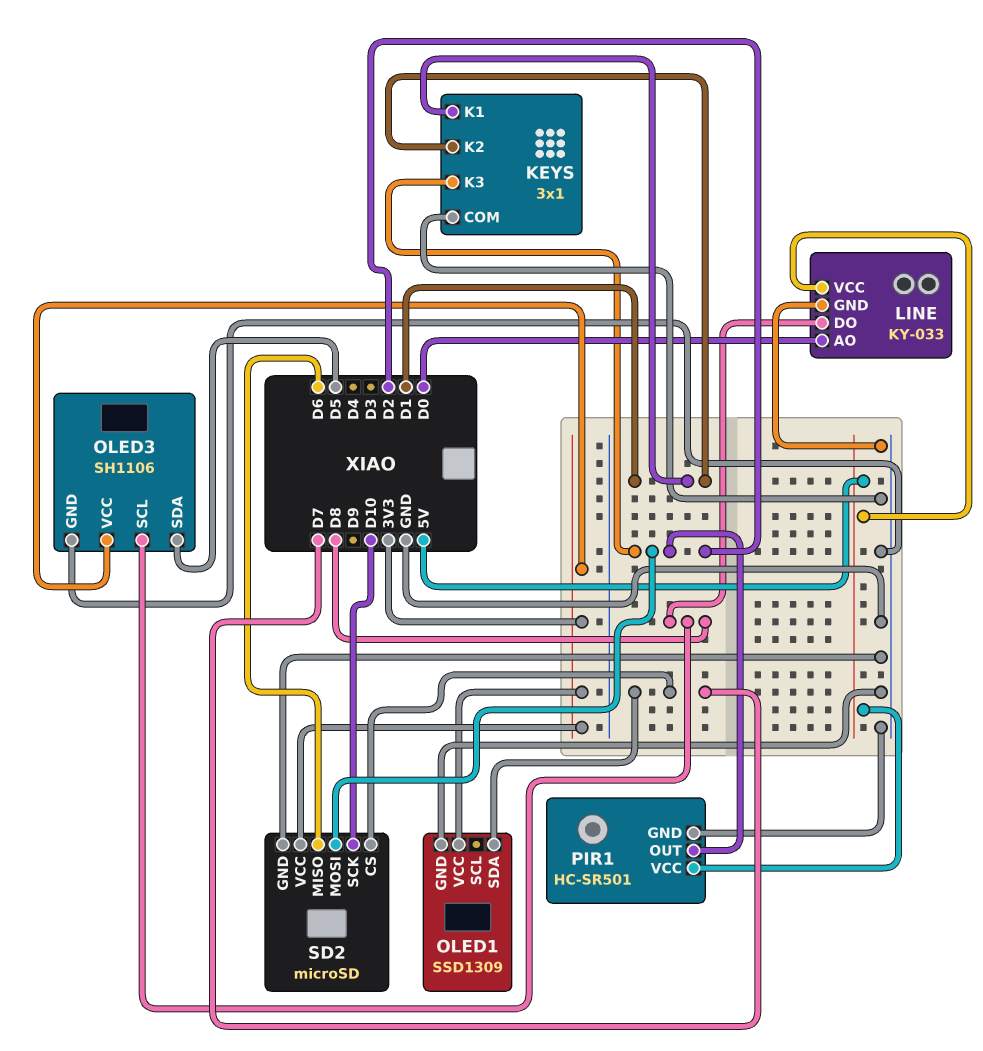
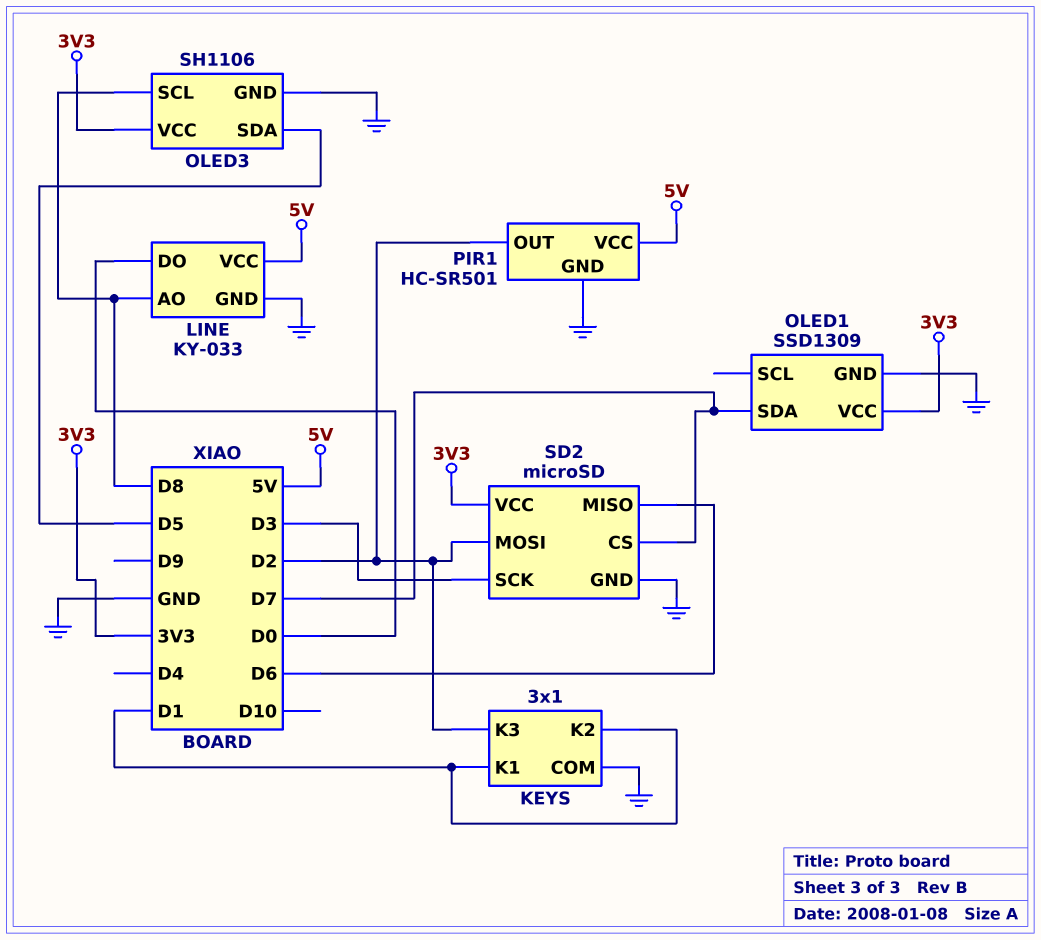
LINE pin AO: D0 -> D8
LINE pin DO: D8 -> D0
SD2 pin SCK: D10 -> D3

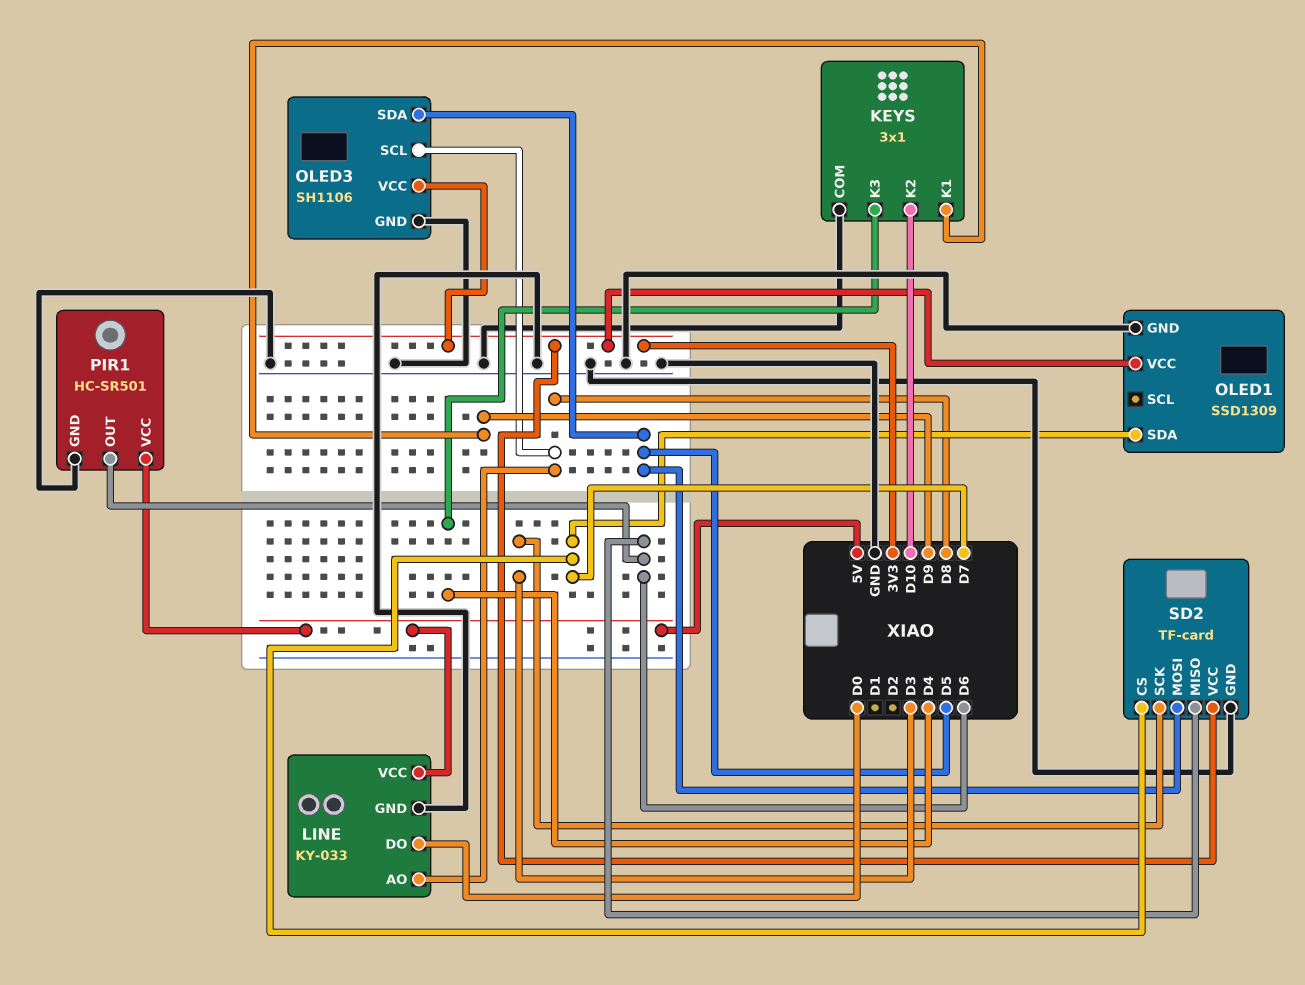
KEYS pin K1: D1 -> D9
KEYS pin K2: D1 -> D10
KEYS pin K3: D2 -> D4
PIR1 pin OUT: D2 -> D6
SD2: microSD -> TF-card
SD2 pin MOSI: D2 -> D5

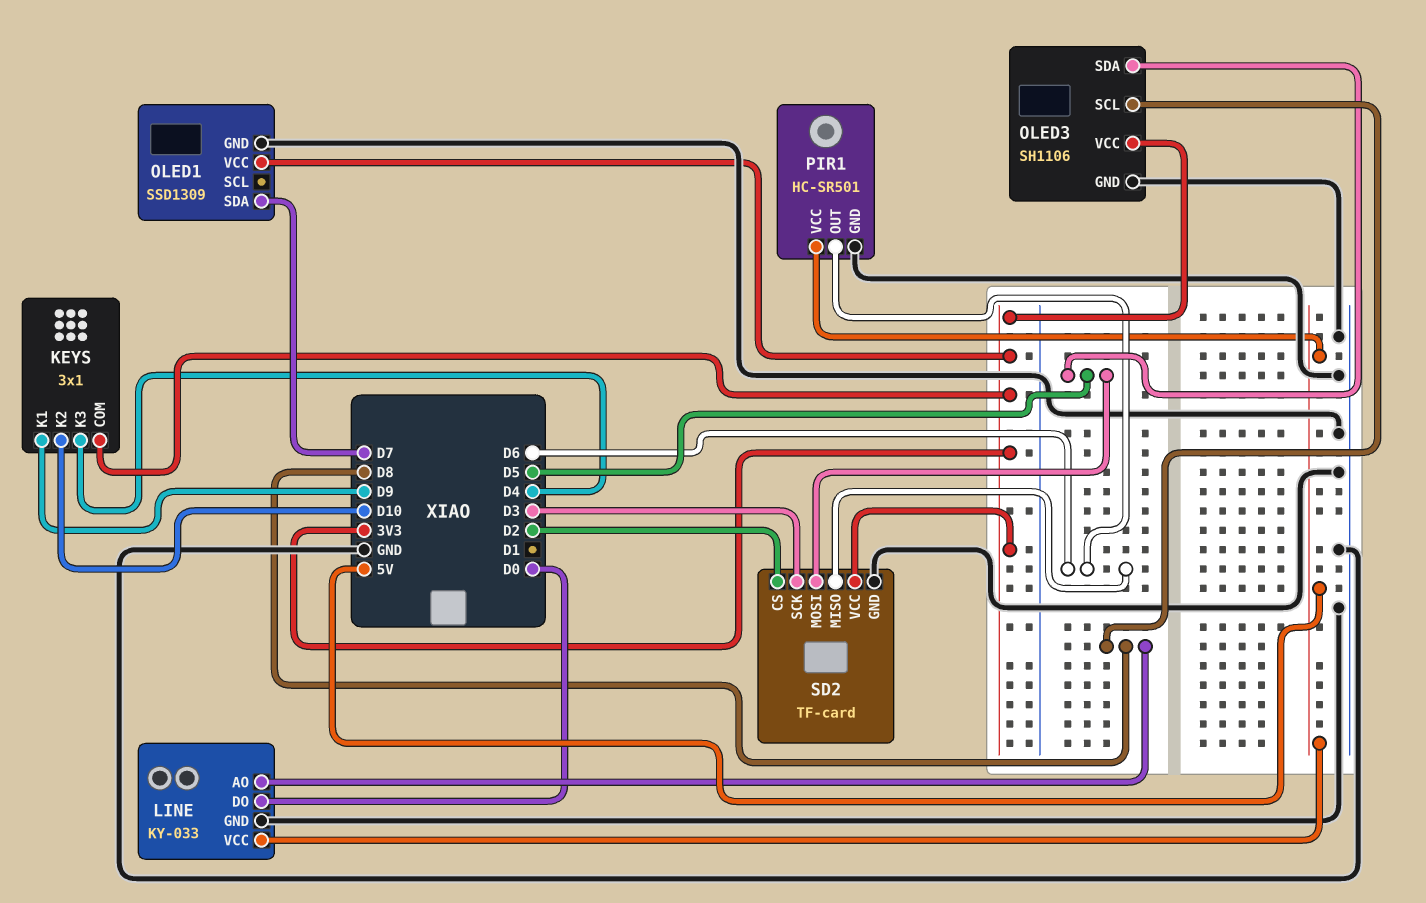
KEYS pin COM: GND -> 3V3
SD2 pin CS: D7 -> D2

